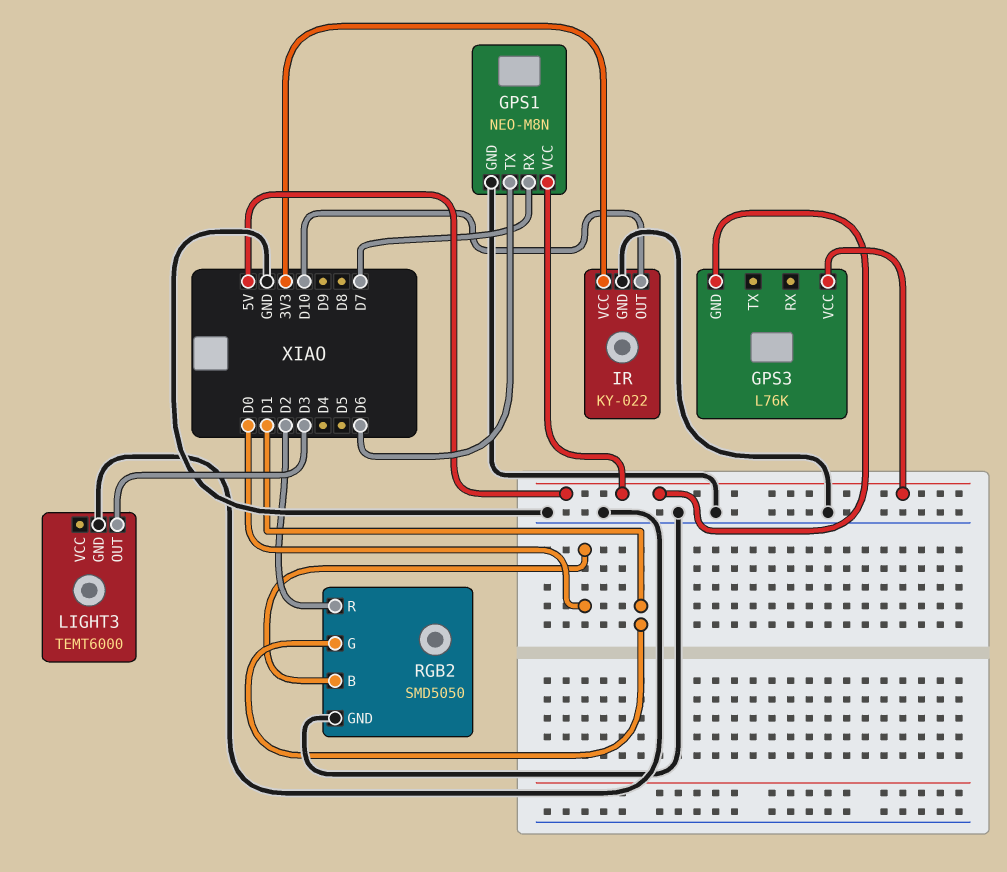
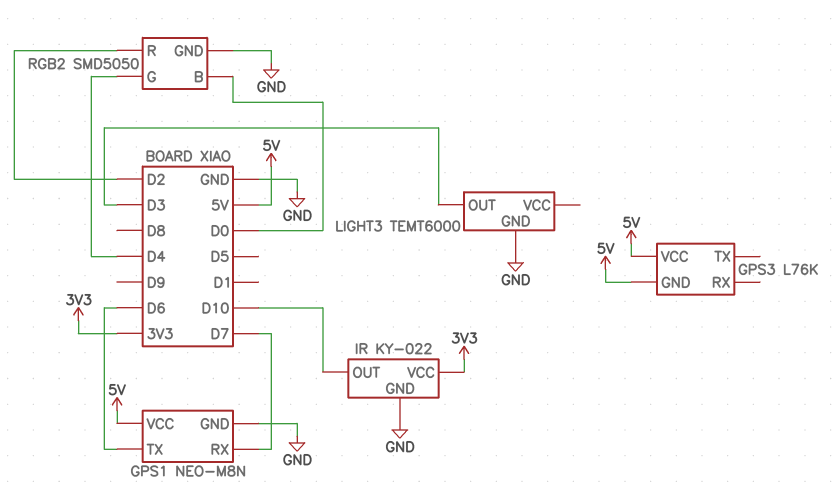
RGB2 pin G: D1 -> D4

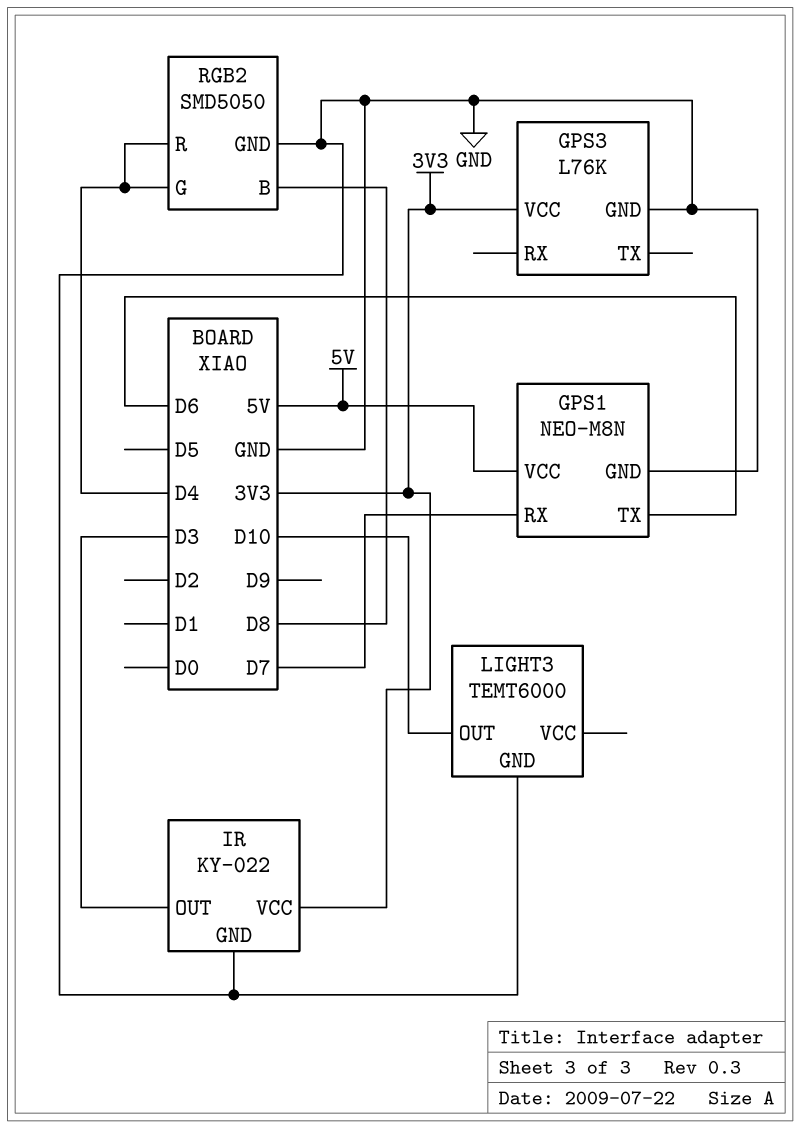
GPS3 pin GND: 5V -> GND
GPS3 pin VCC: 5V -> 3V3
IR pin OUT: D10 -> D3
LIGHT3 pin OUT: D3 -> D10
RGB2 pin B: D0 -> D8
RGB2 pin R: D2 -> D4

